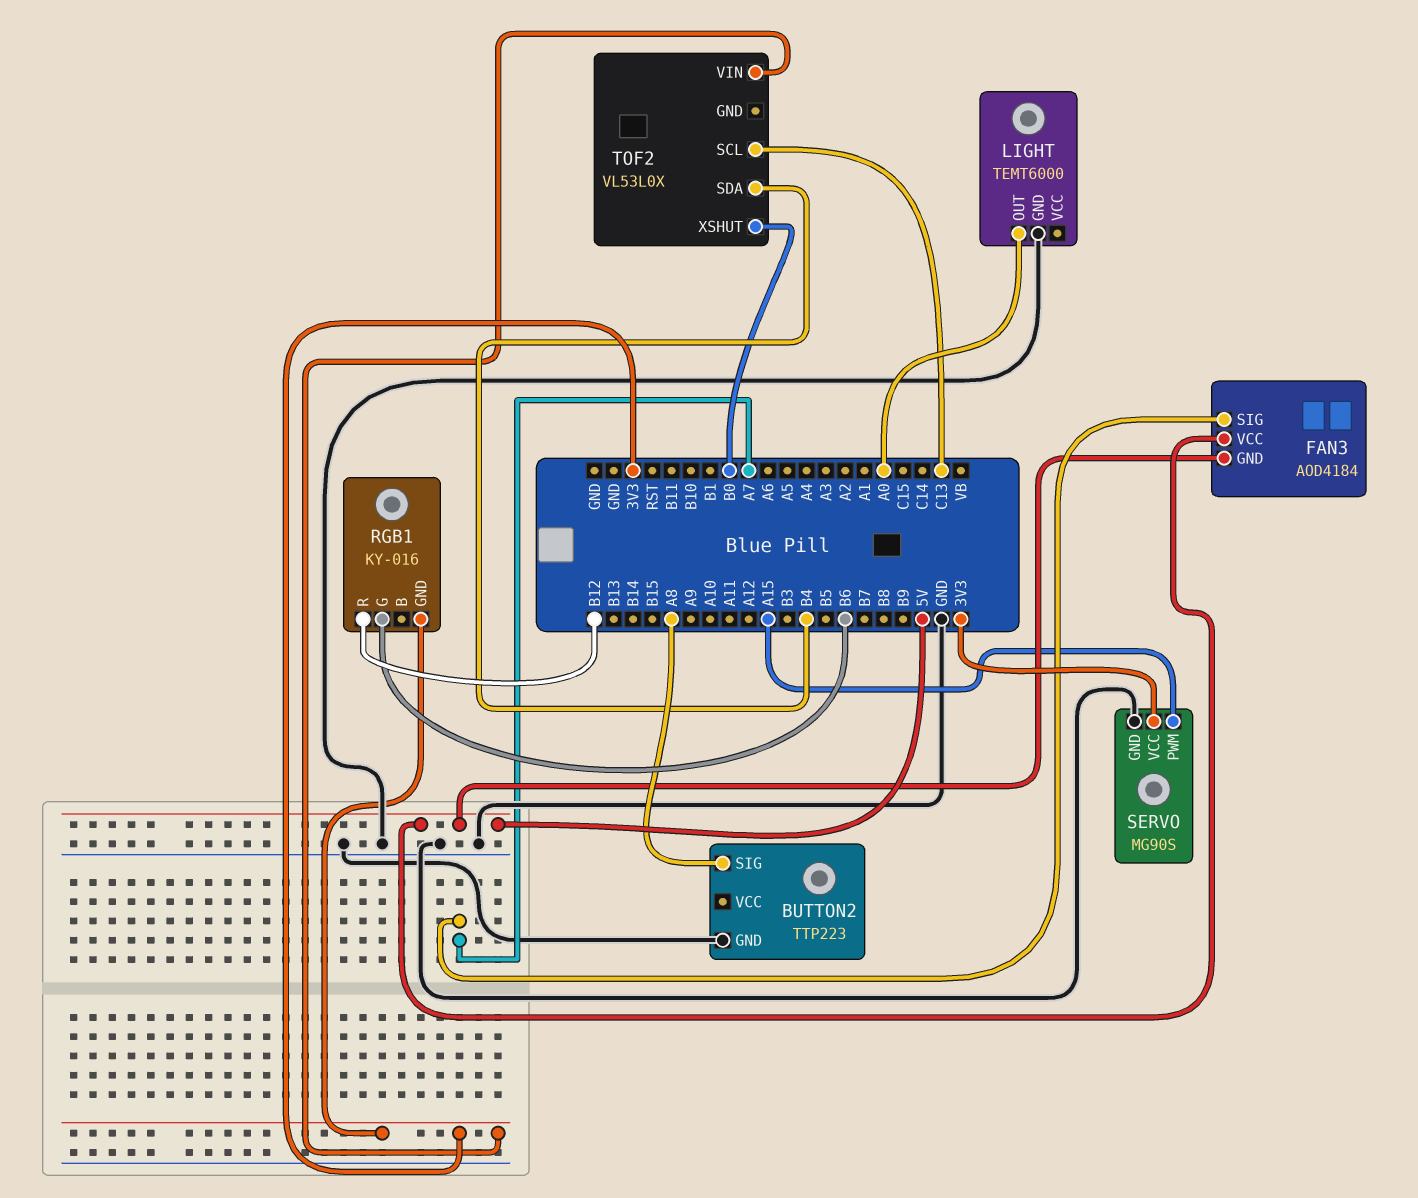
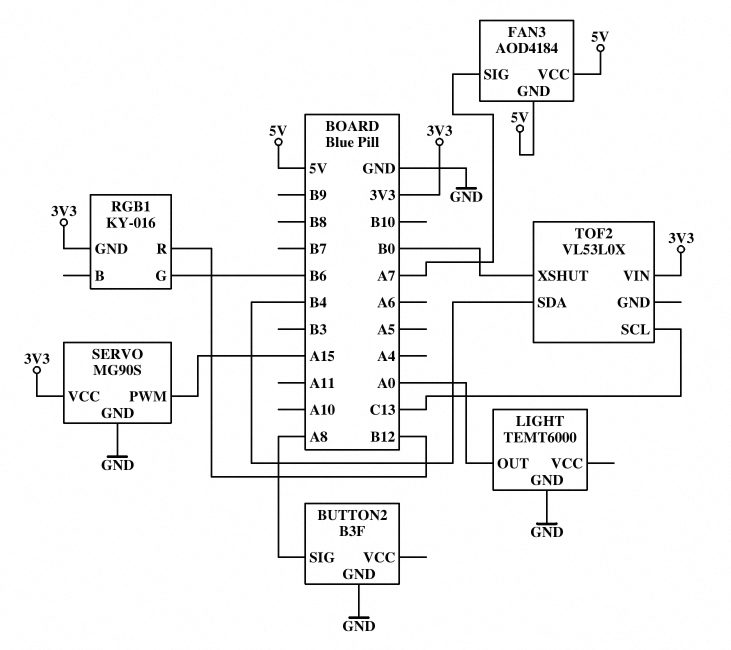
BUTTON2: TTP223 -> B3F

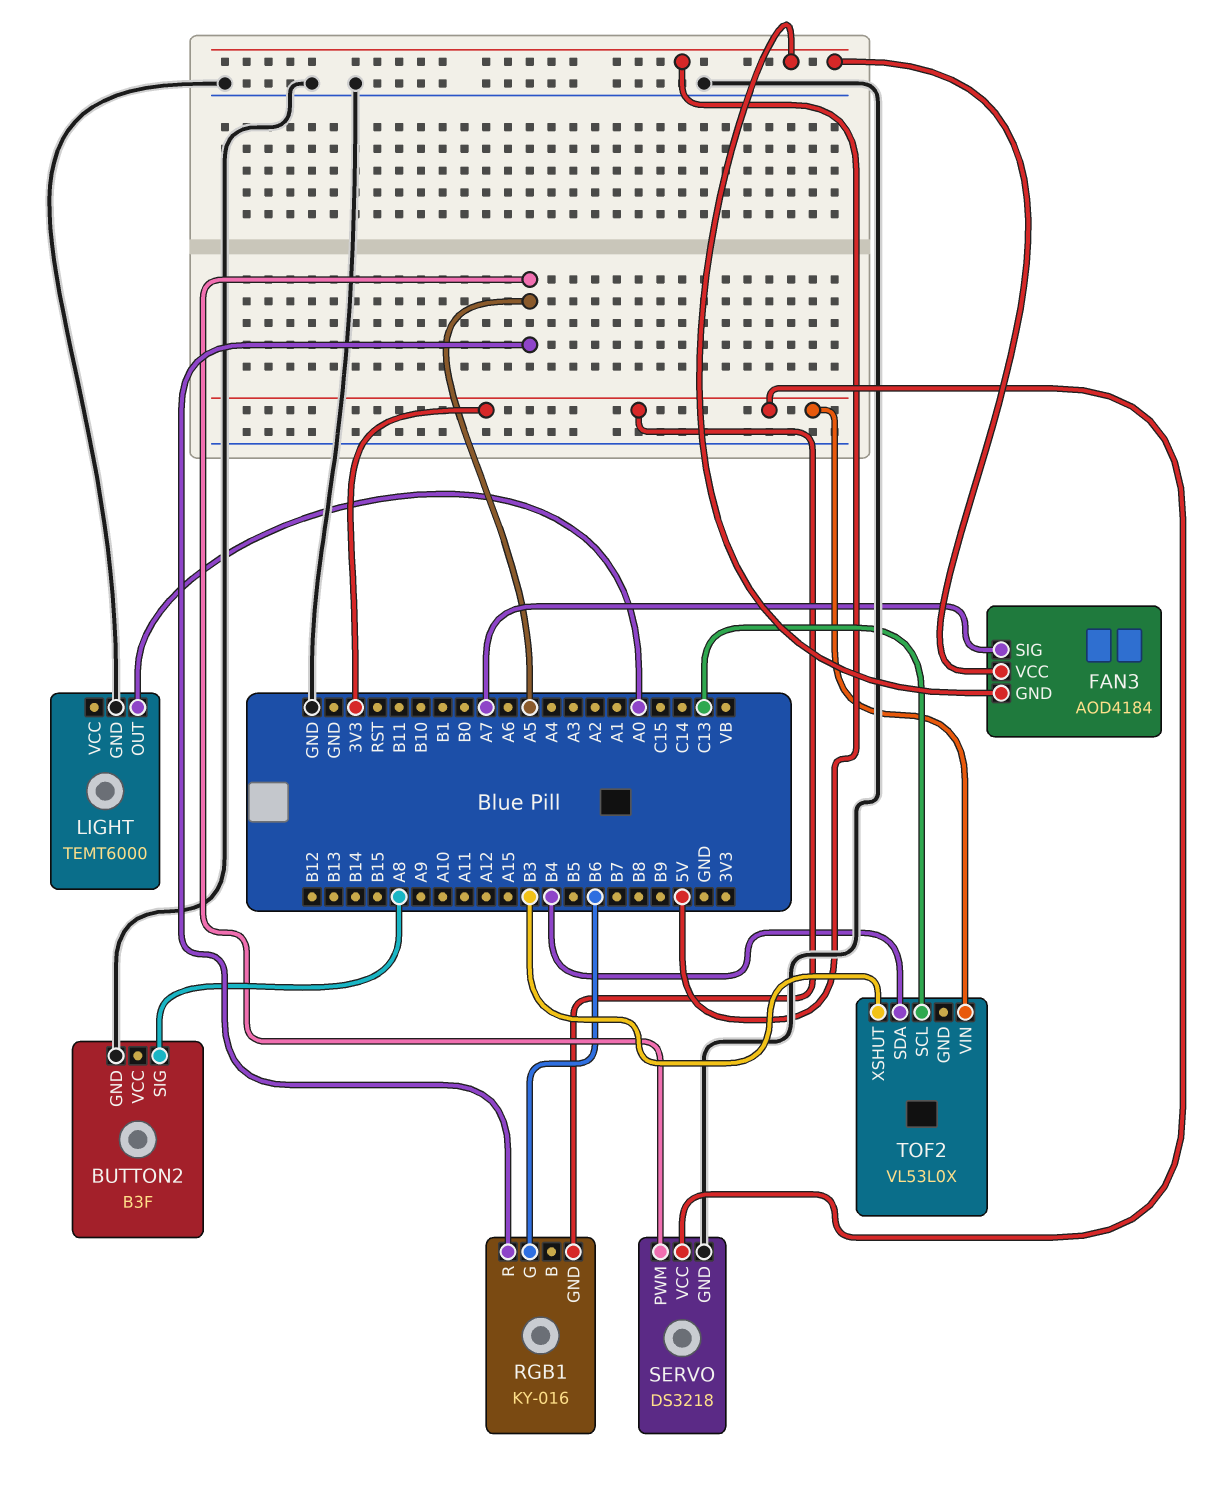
RGB1 pin R: B12 -> A5
SERVO: MG90S -> DS3218
SERVO pin PWM: A15 -> A5
TOF2 pin XSHUT: B0 -> B3

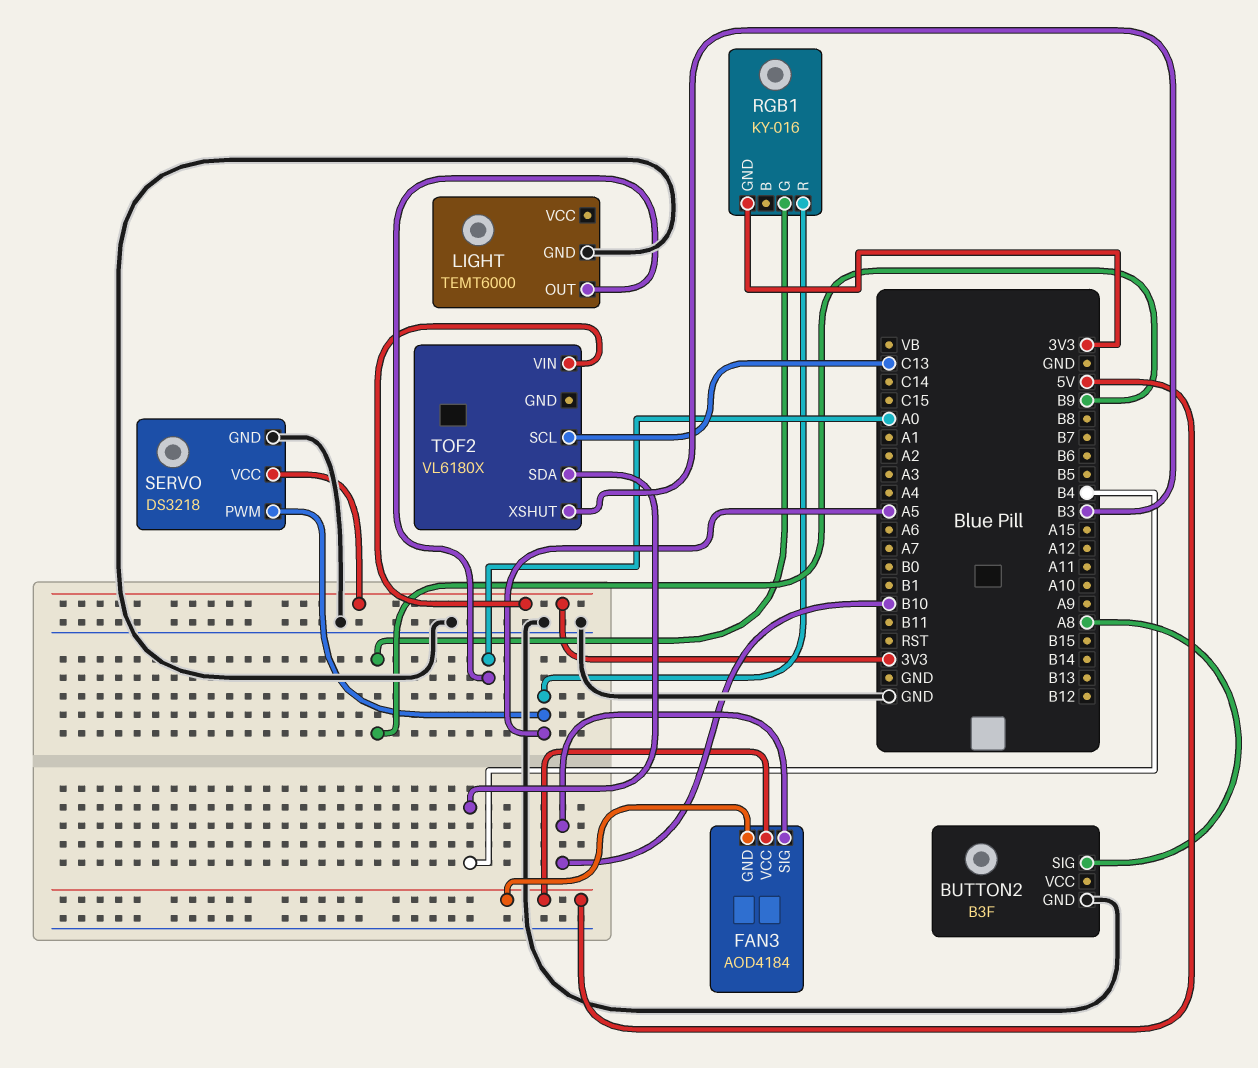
FAN3 pin SIG: A7 -> B10
RGB1 pin G: B6 -> B9
TOF2: VL53L0X -> VL6180X

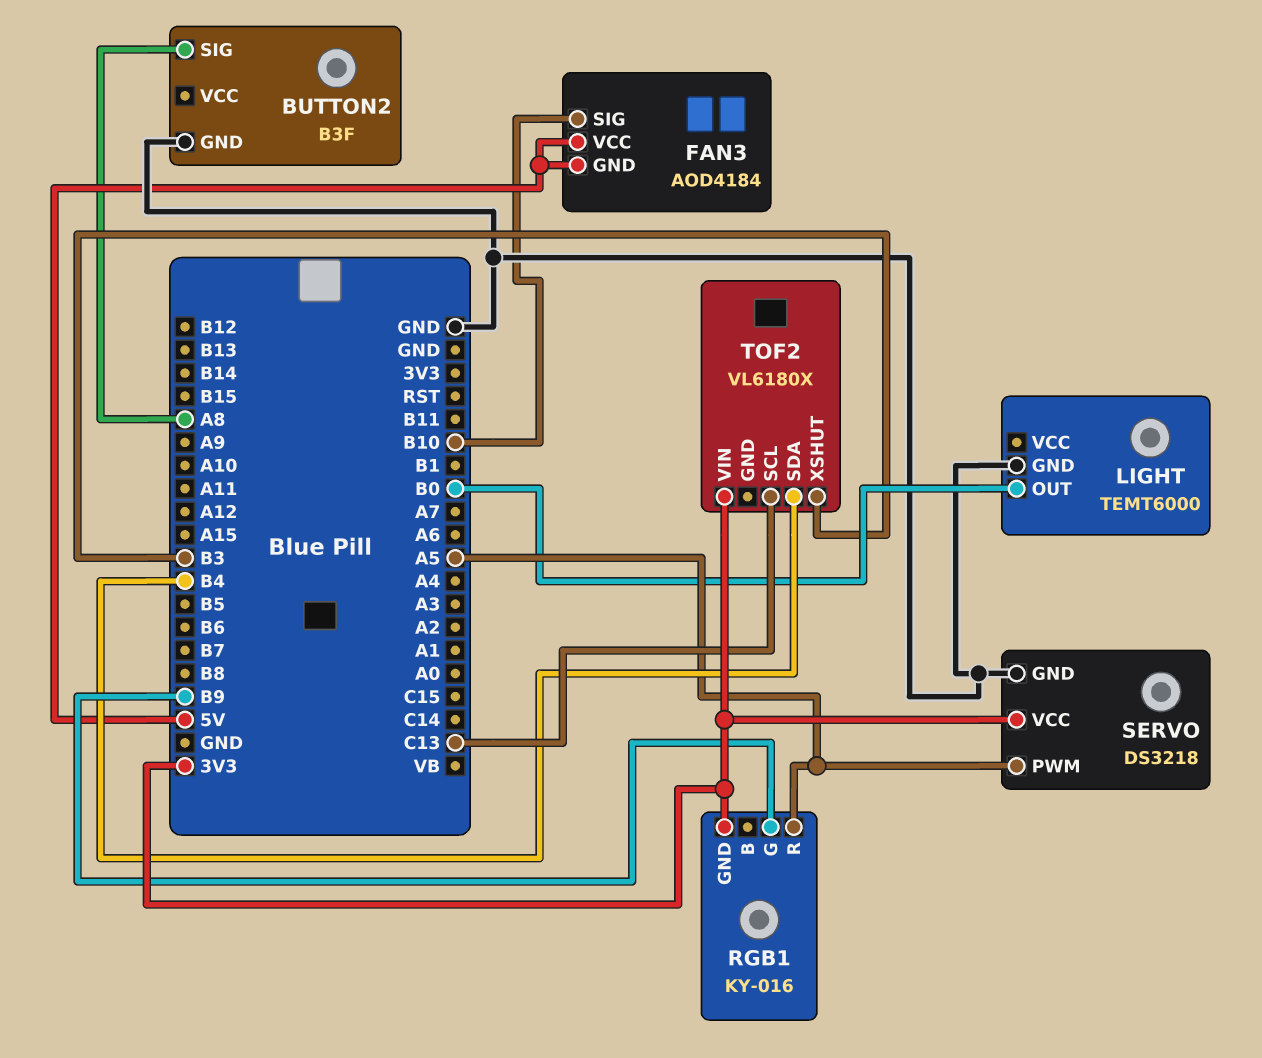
LIGHT pin OUT: A0 -> B0

